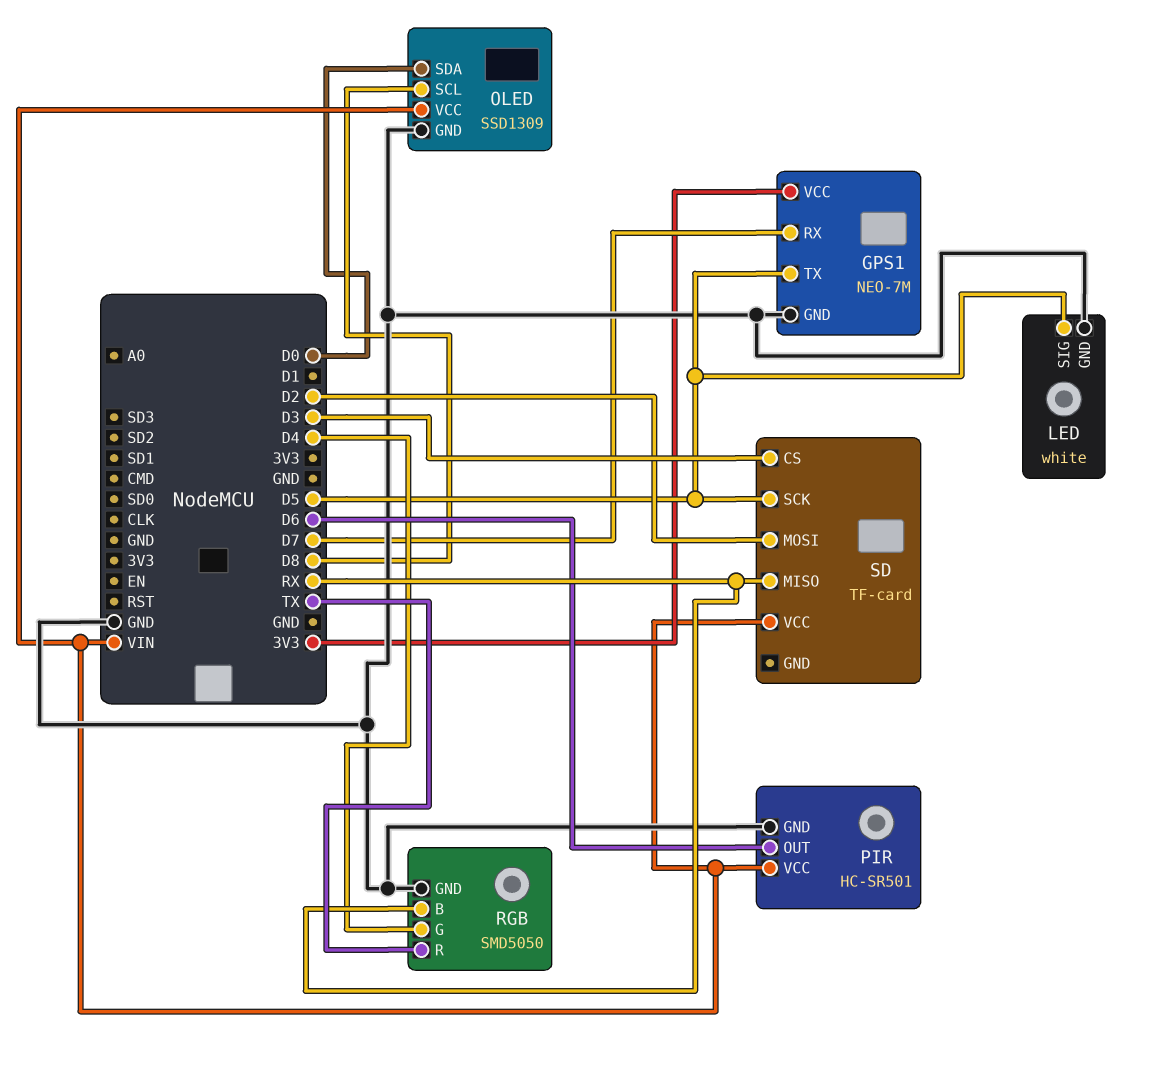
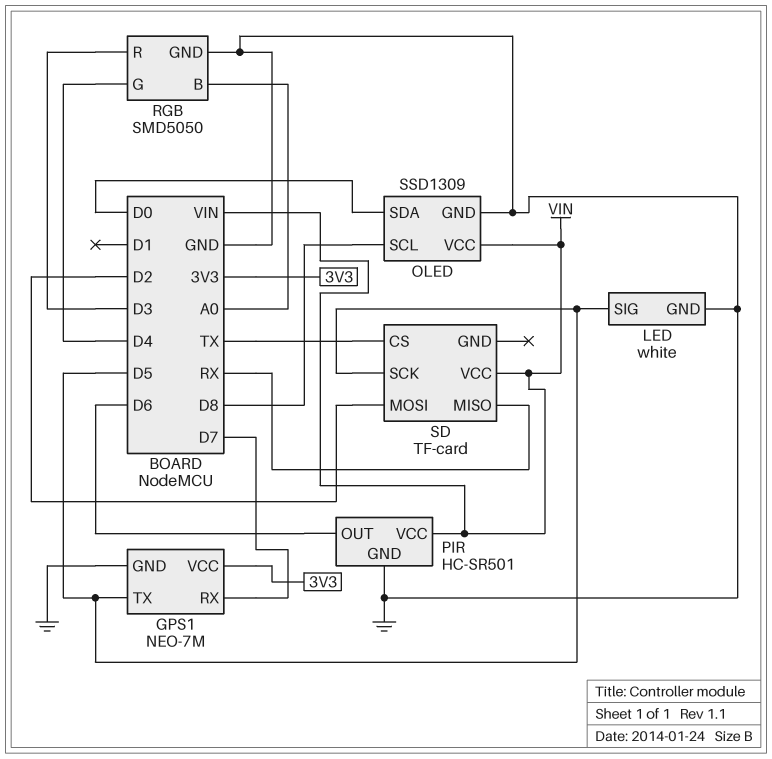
RGB pin B: RX -> A0
RGB pin R: TX -> D3
SD pin CS: D3 -> TX

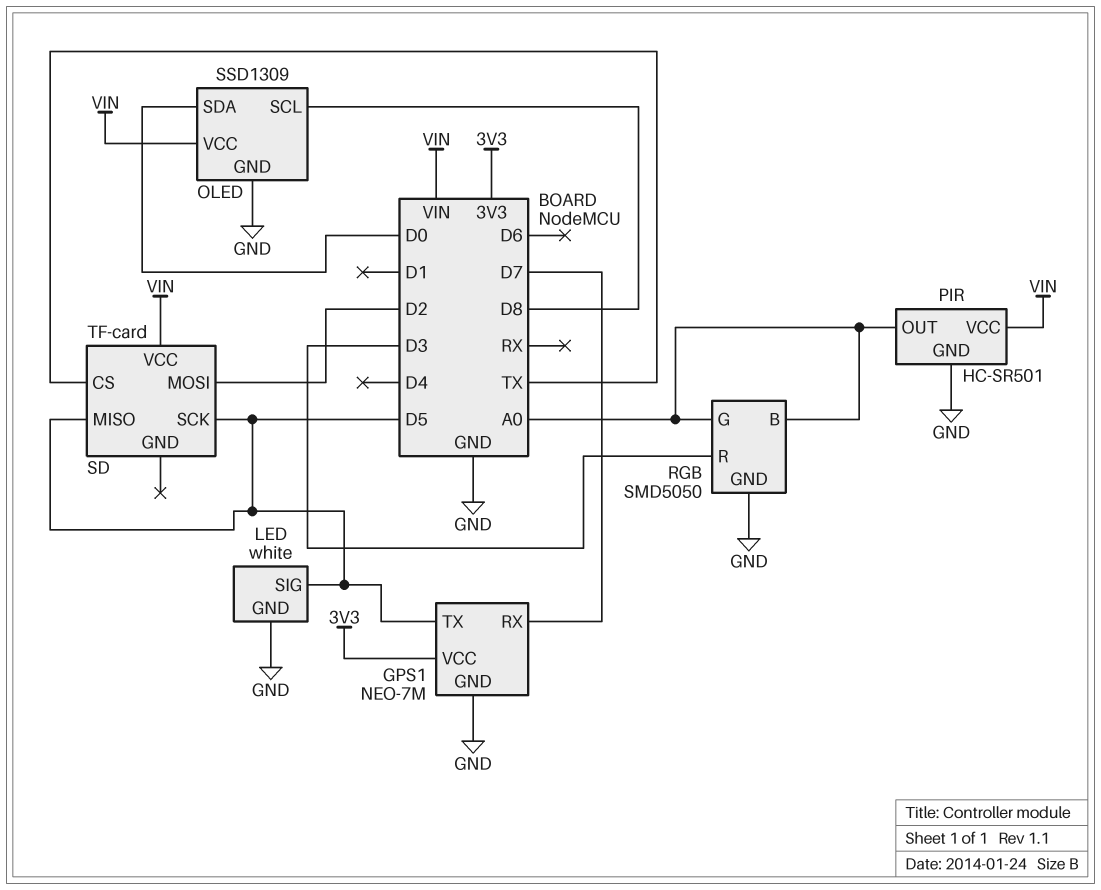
PIR pin OUT: D6 -> A0
RGB pin G: D4 -> A0
SD pin MISO: RX -> D5

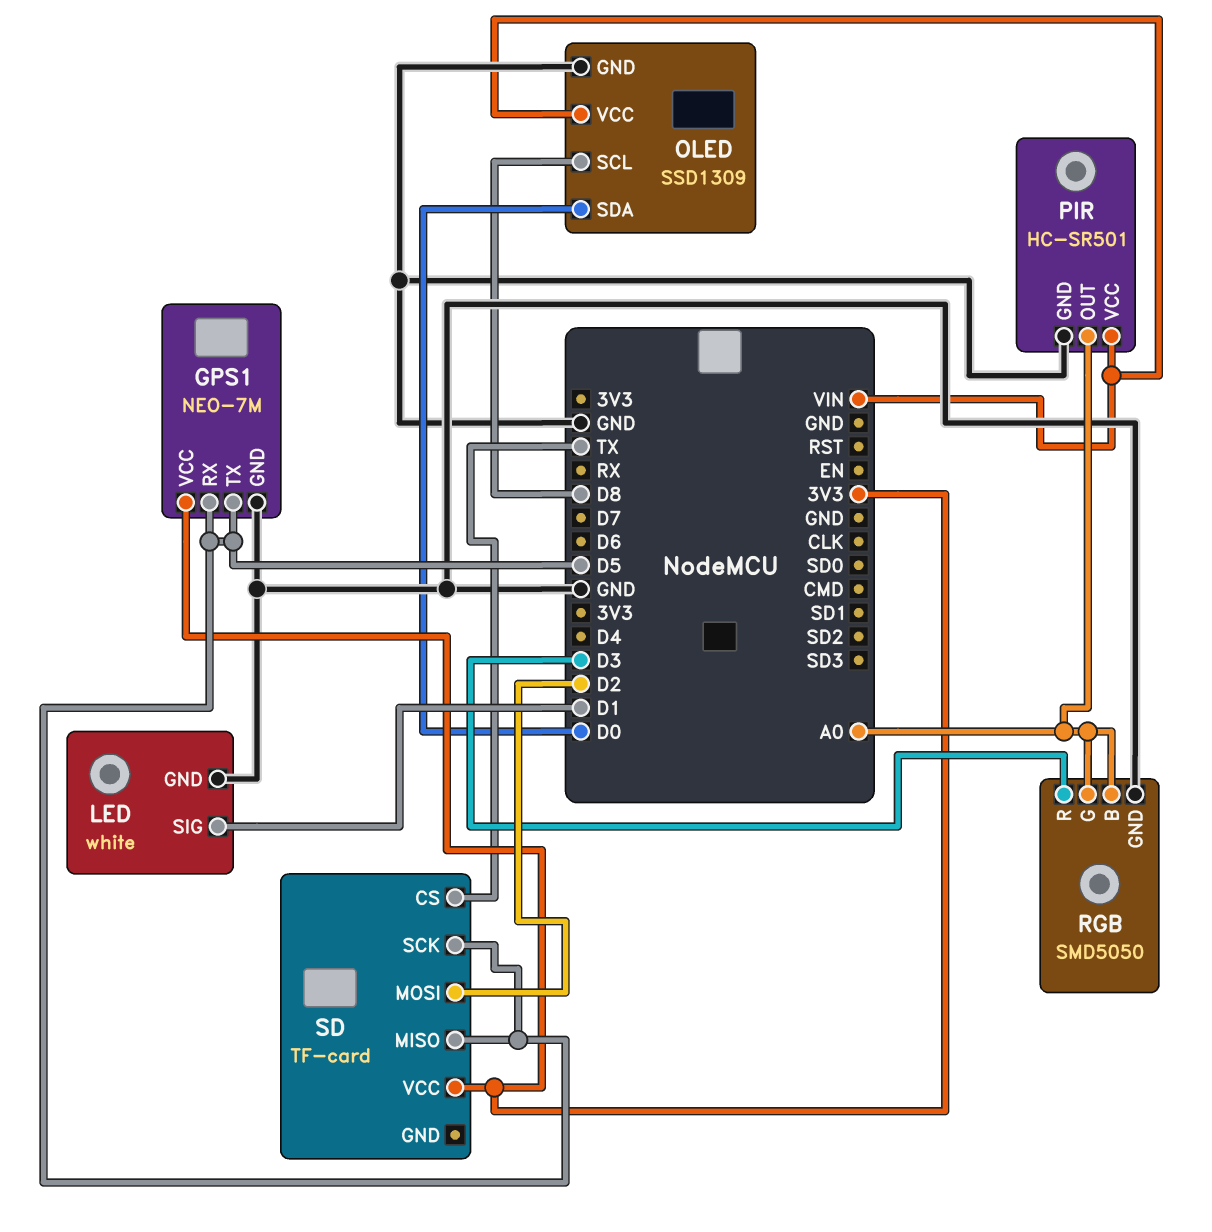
GPS1 pin RX: D7 -> D5
LED pin SIG: D5 -> D1
SD pin VCC: VIN -> 3V3

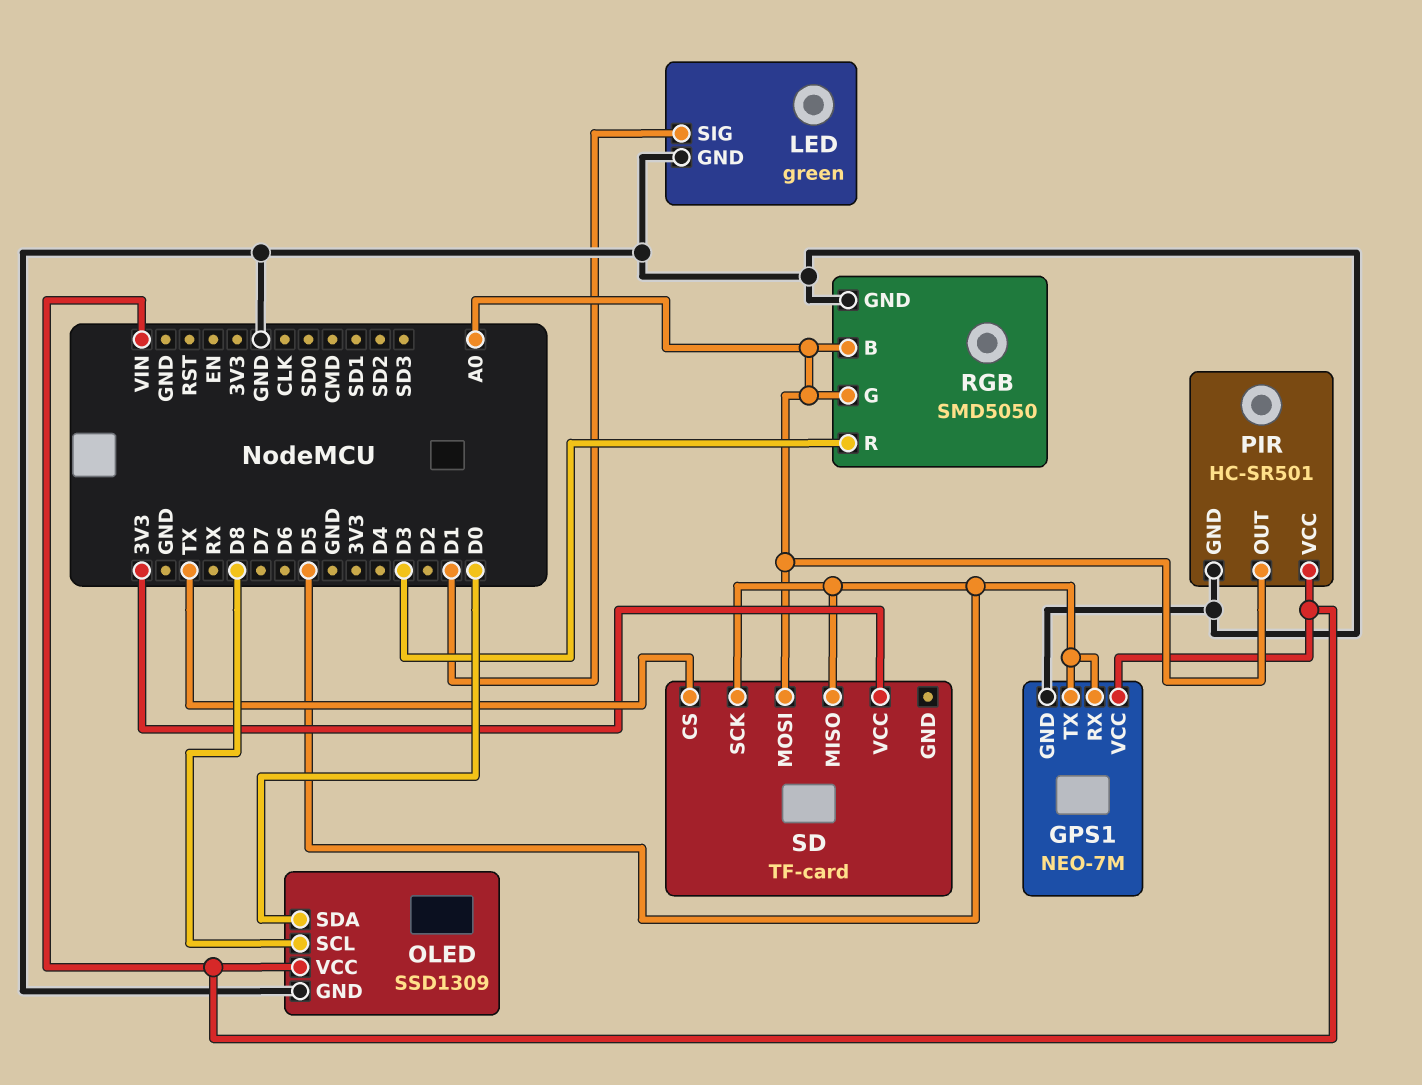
GPS1 pin VCC: 3V3 -> VIN
LED: white -> green
SD pin MOSI: D2 -> A0

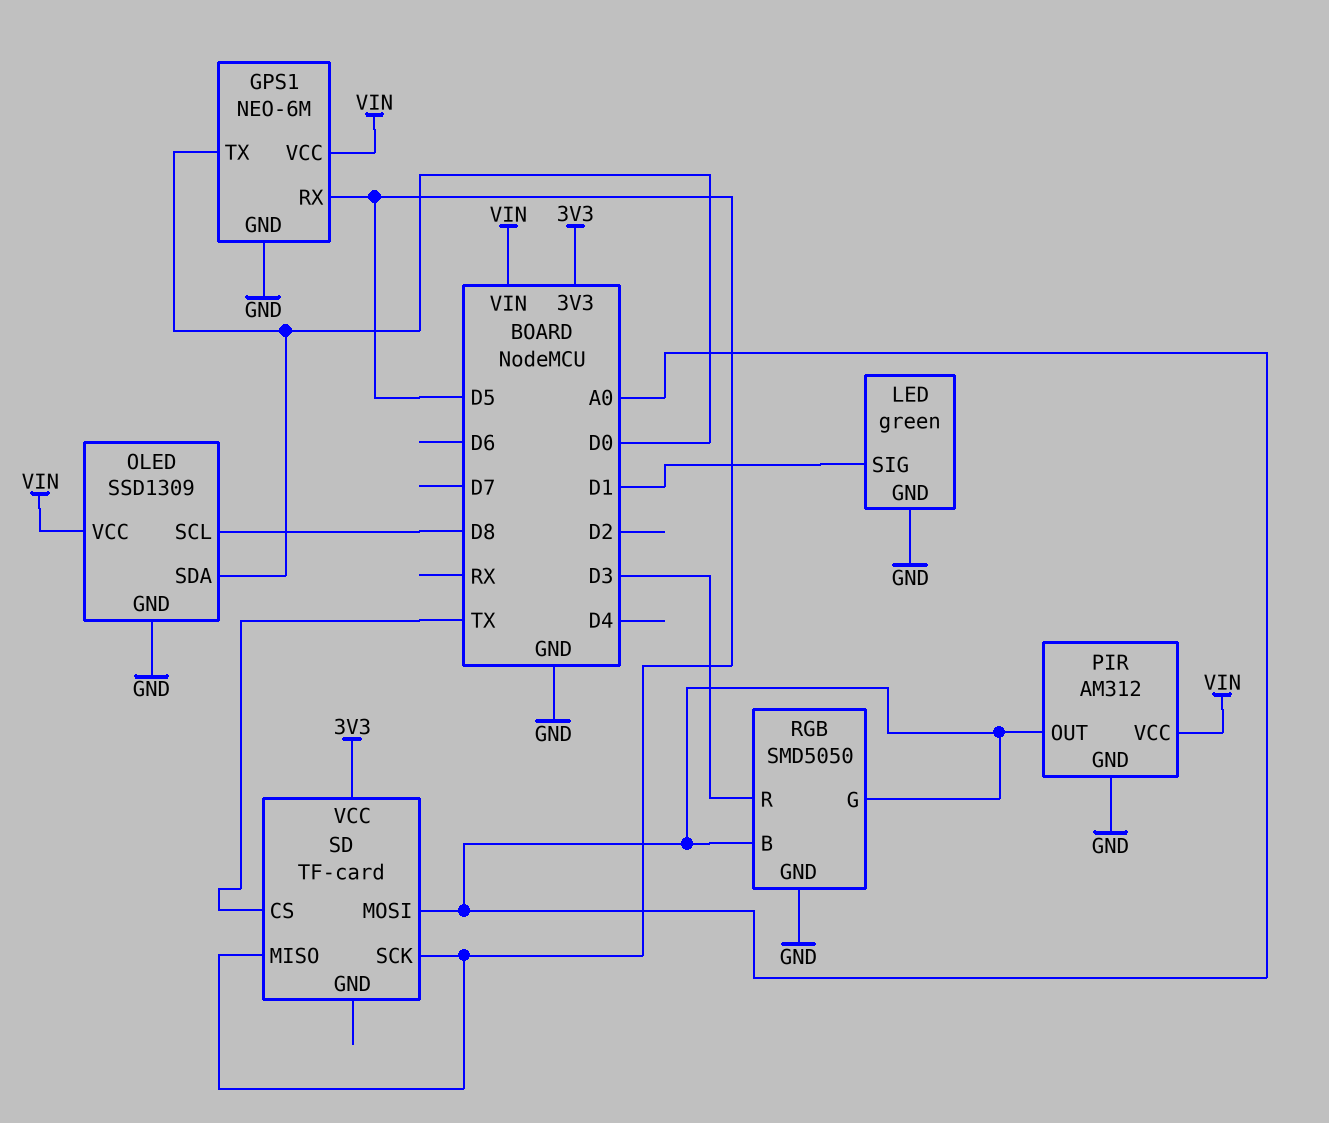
GPS1: NEO-7M -> NEO-6M
GPS1 pin TX: D5 -> D0
PIR: HC-SR501 -> AM312

